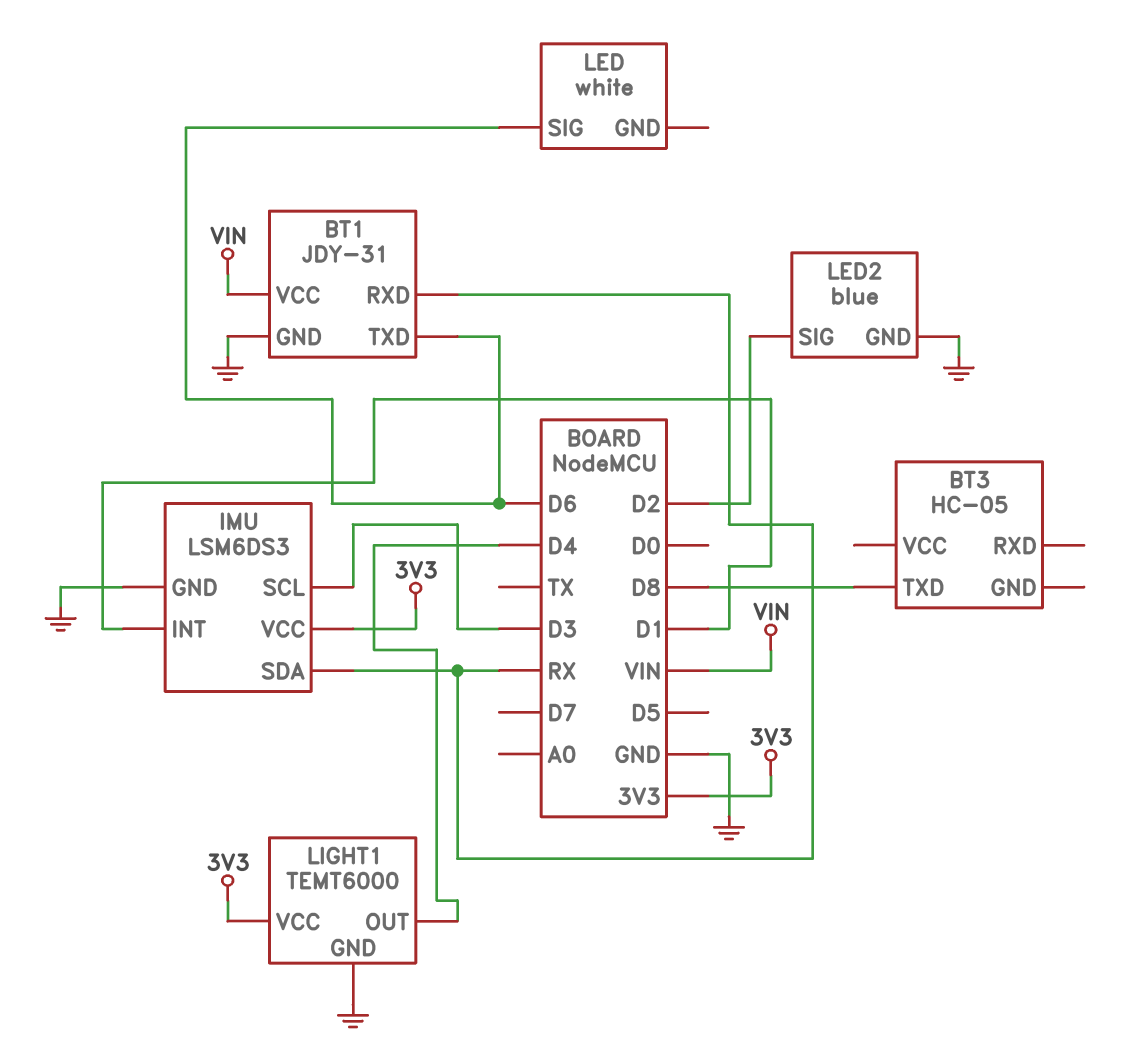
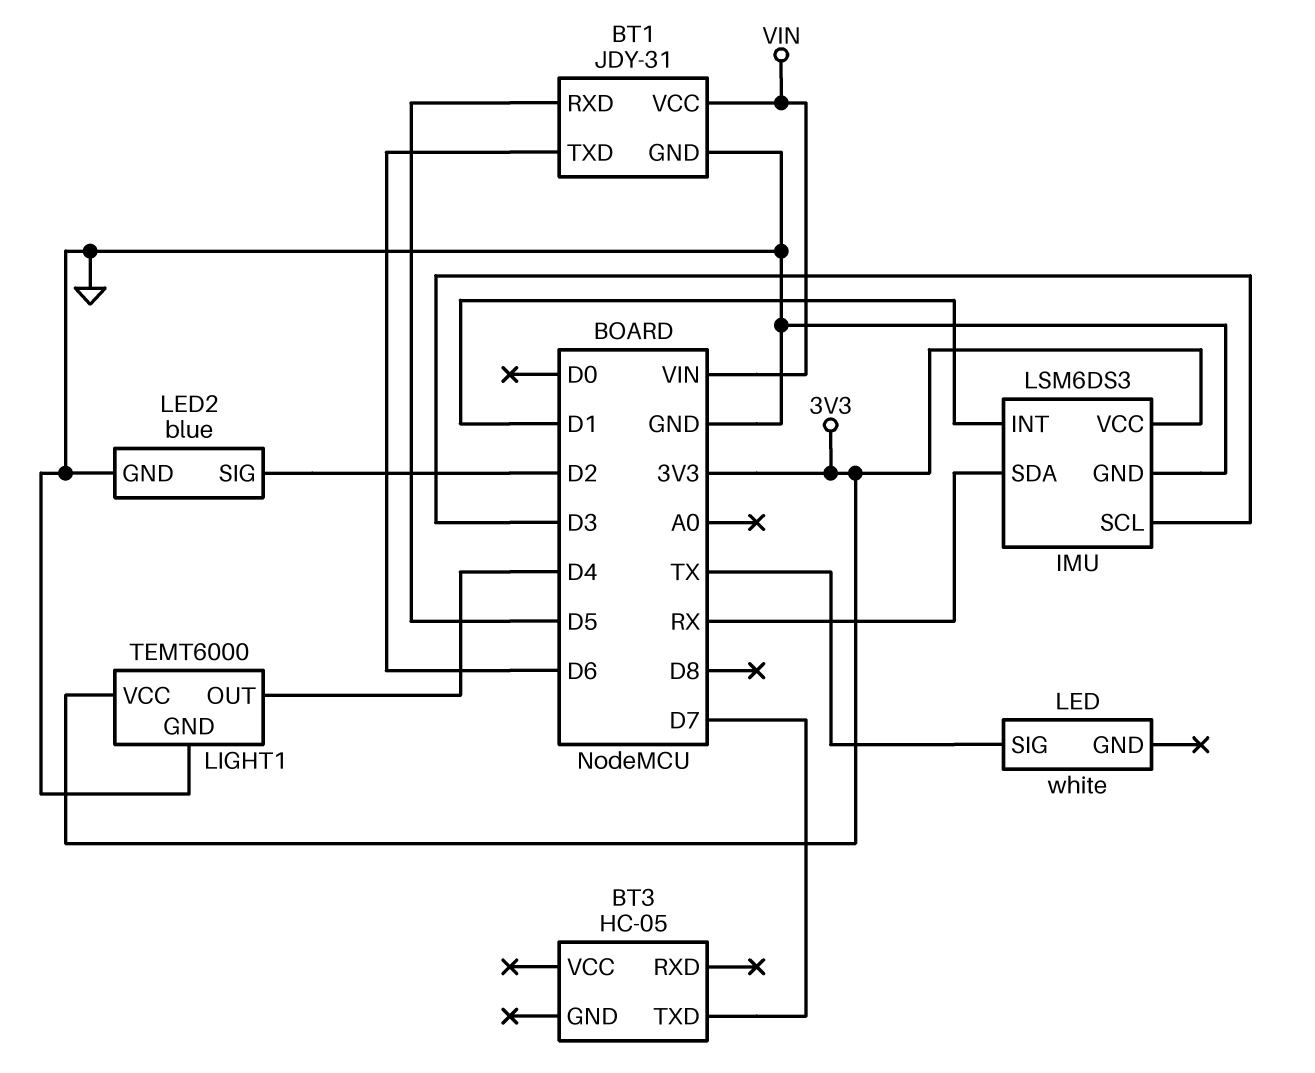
BT1 pin RXD: RX -> D5
BT3 pin TXD: D8 -> D7
LED pin SIG: D6 -> TX

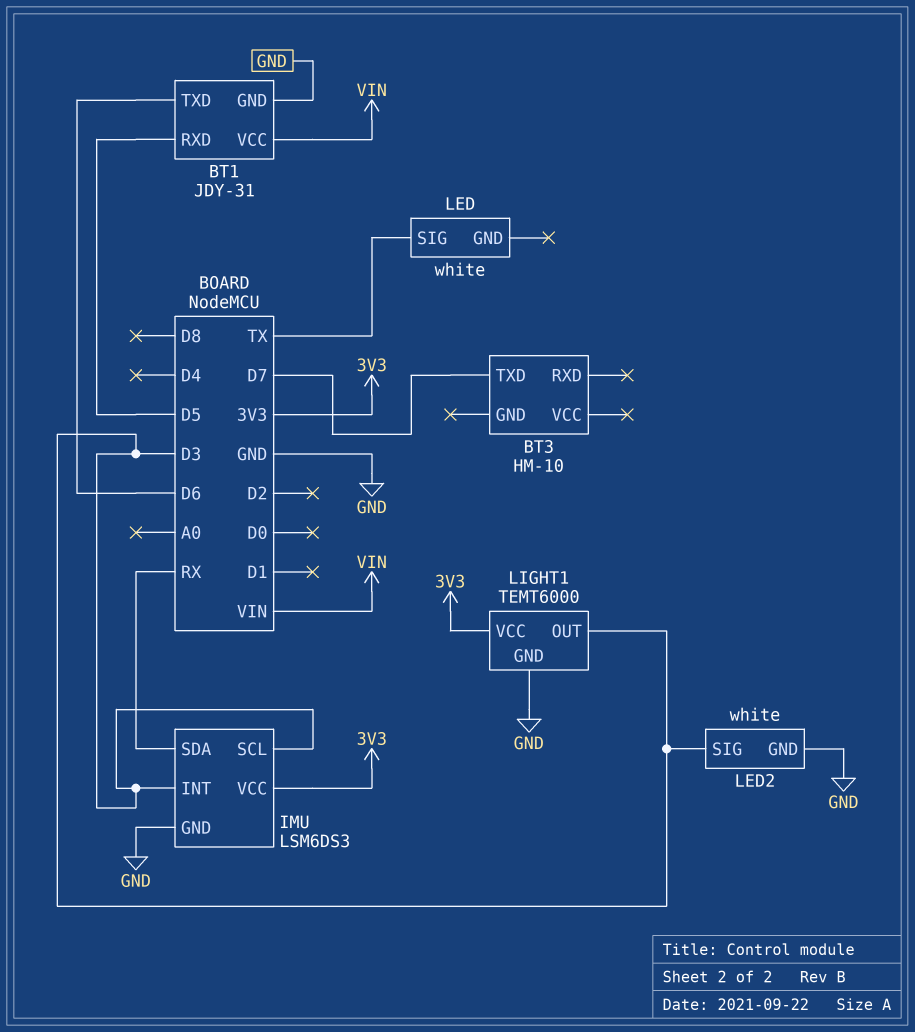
BT3: HC-05 -> HM-10
IMU pin INT: D1 -> D3
LED2: blue -> white
LED2 pin SIG: D2 -> D3
LIGHT1 pin OUT: D4 -> D3

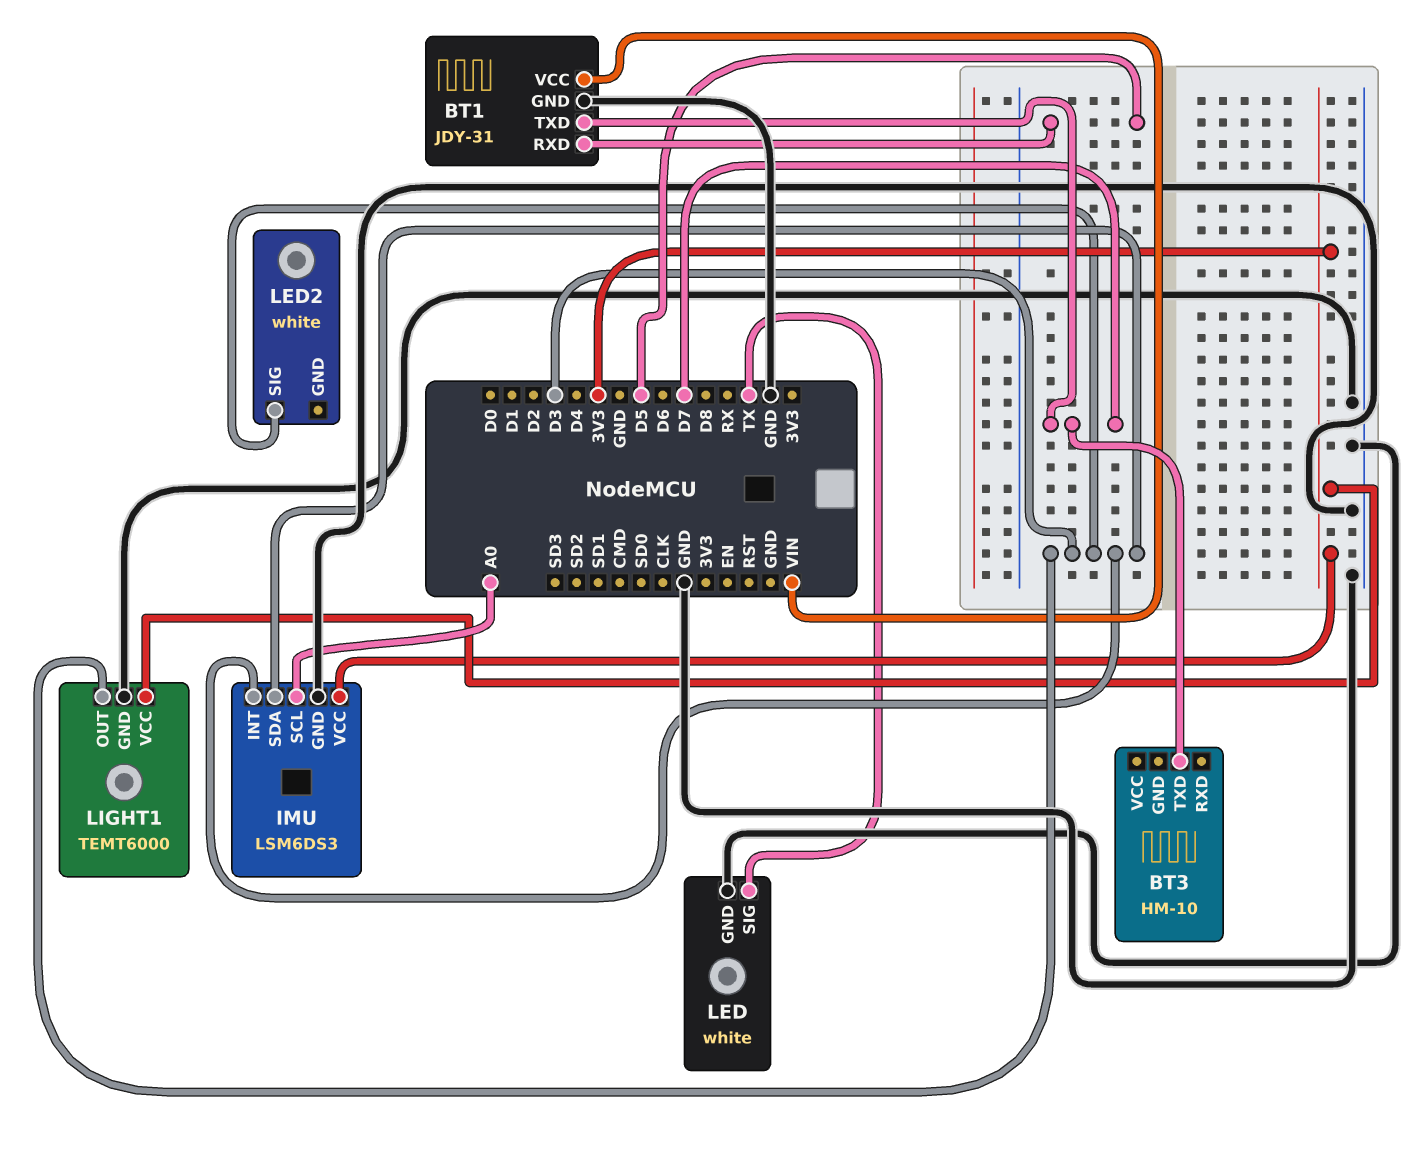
BT1 pin TXD: D6 -> D7
IMU pin SCL: D3 -> A0
IMU pin SDA: RX -> D3
LED pin GND: none -> GND
LED2 pin GND: GND -> none

